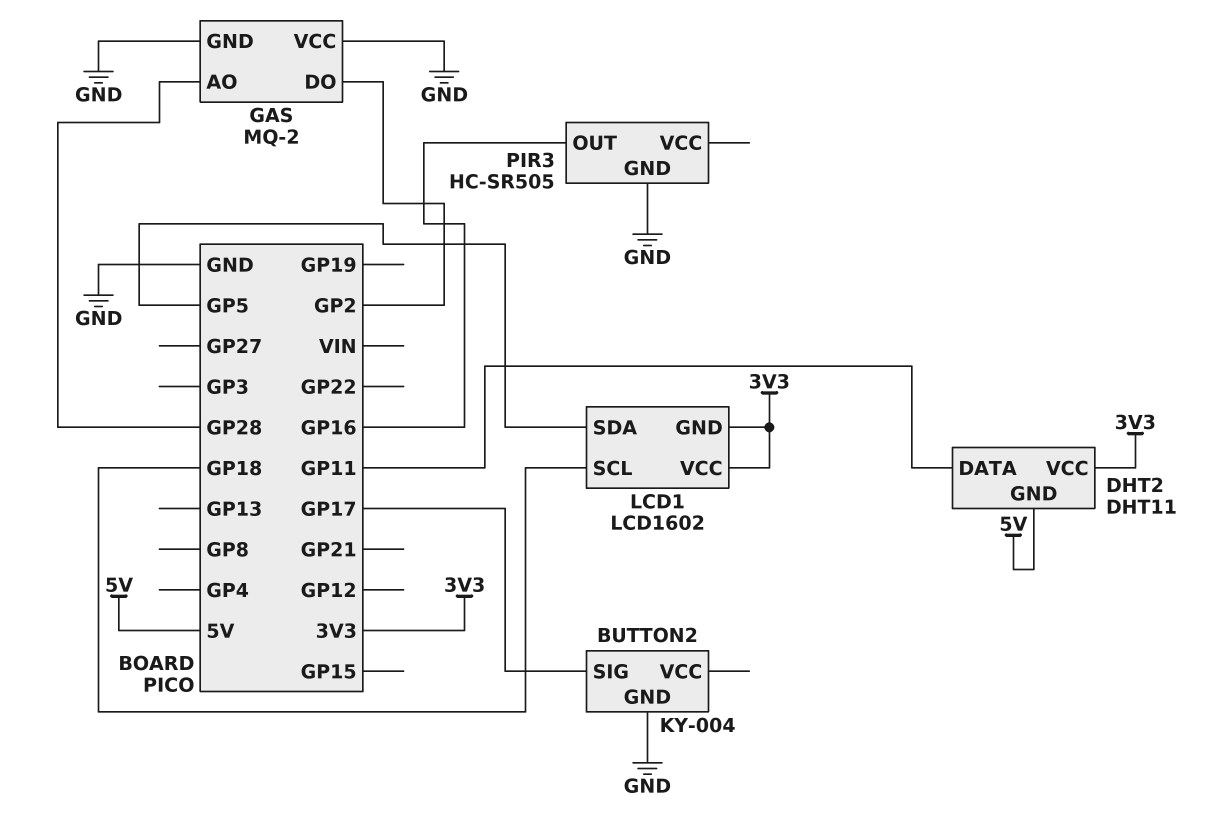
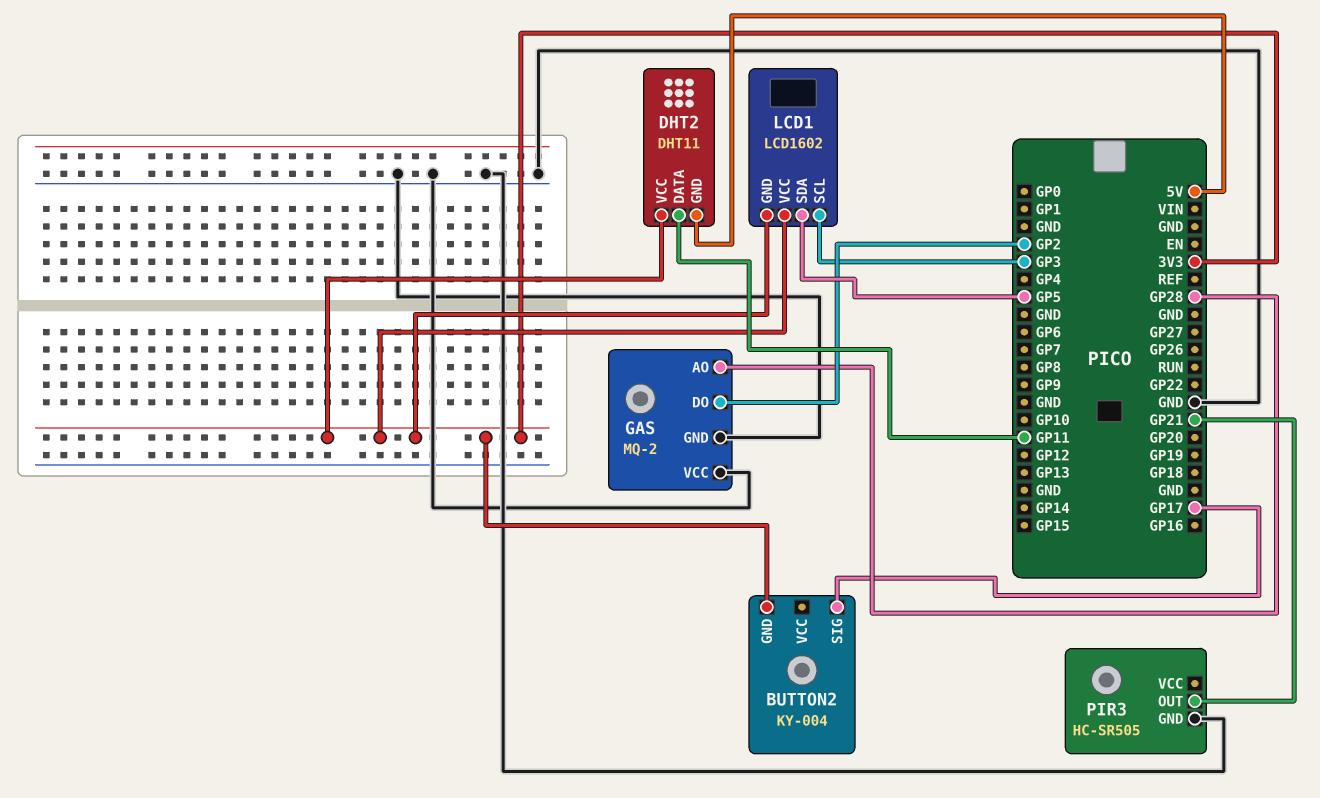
BUTTON2 pin GND: GND -> 3V3
LCD1 pin SCL: GP18 -> GP3
PIR3 pin OUT: GP16 -> GP21

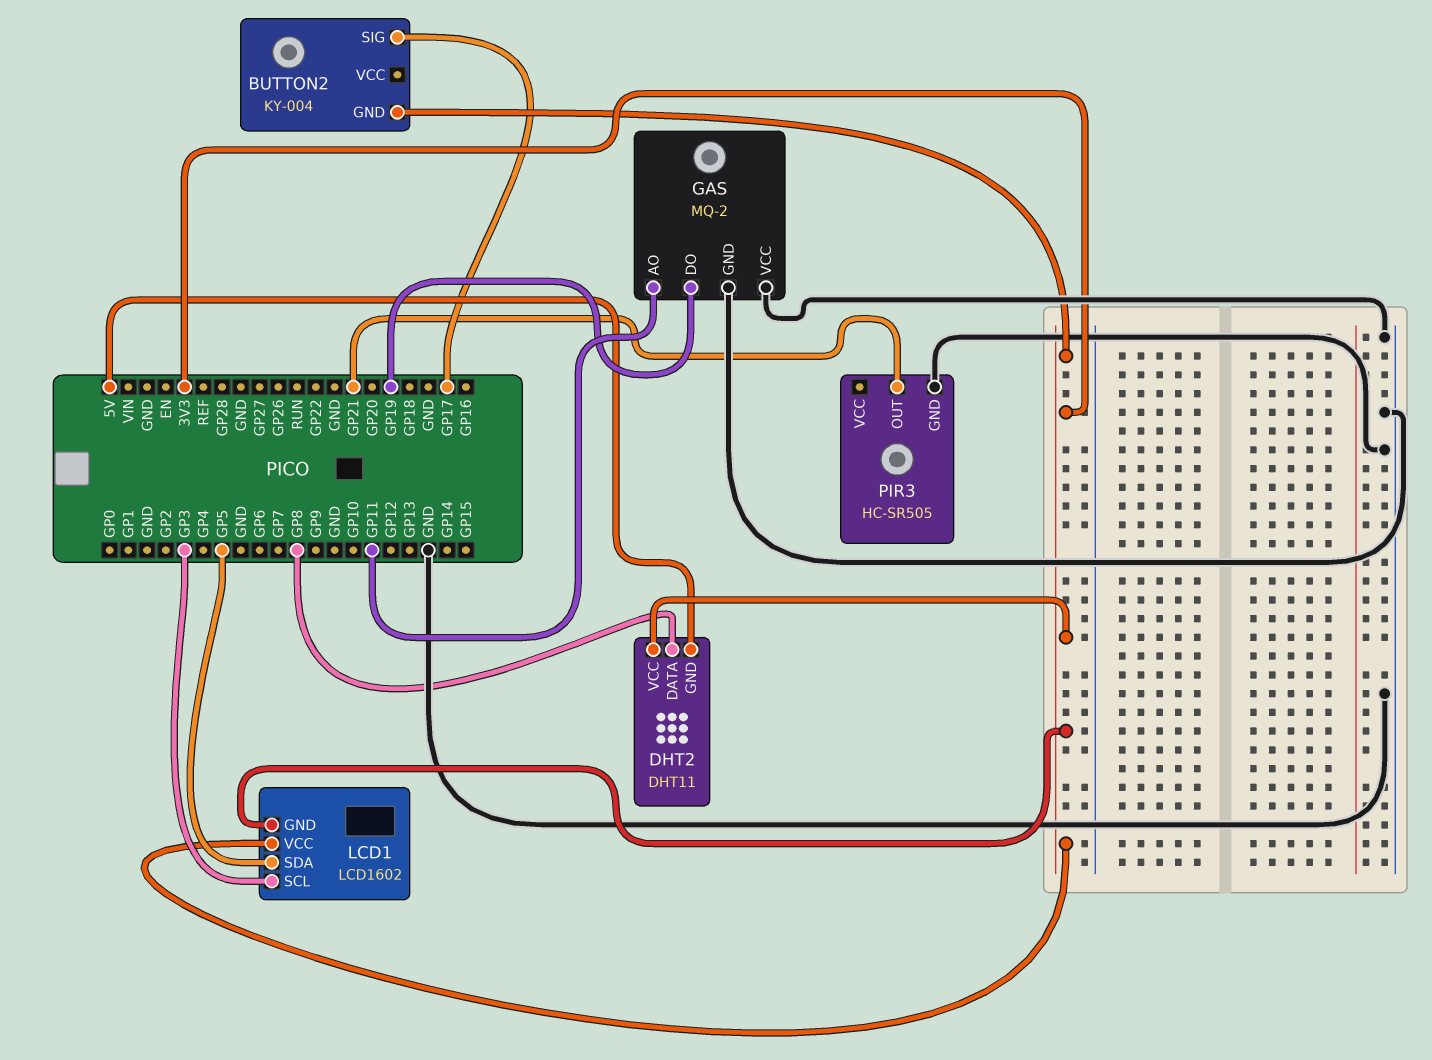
DHT2 pin DATA: GP11 -> GP8
GAS pin AO: GP28 -> GP11
GAS pin DO: GP2 -> GP19

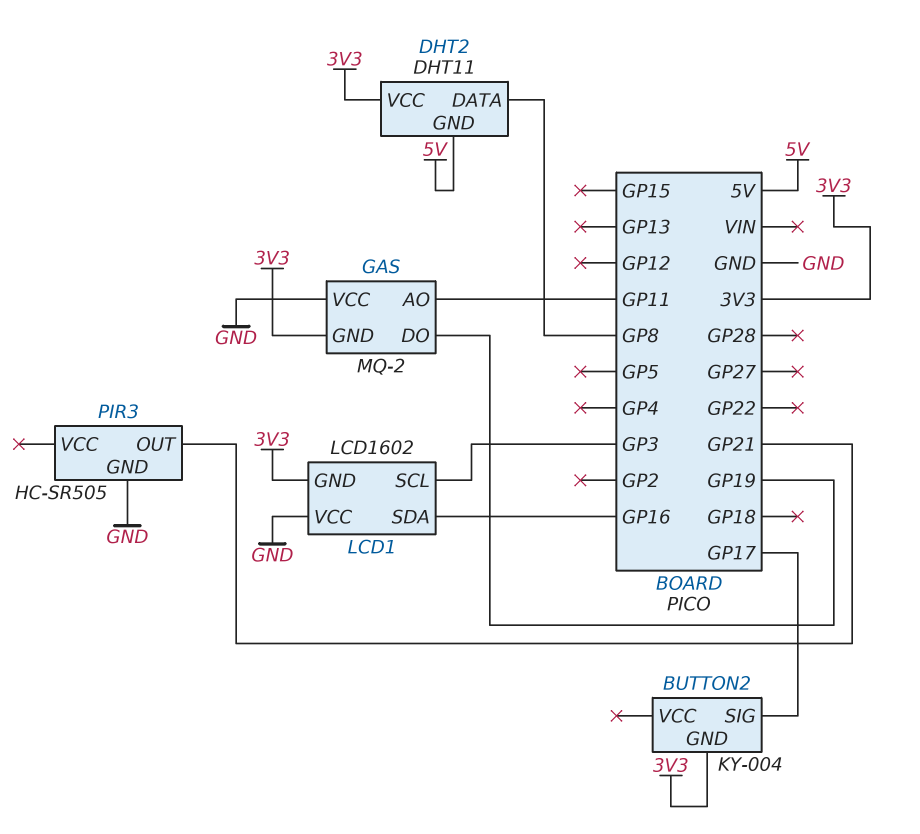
GAS pin GND: GND -> 3V3
LCD1 pin SDA: GP5 -> GP16
LCD1 pin VCC: 3V3 -> GND

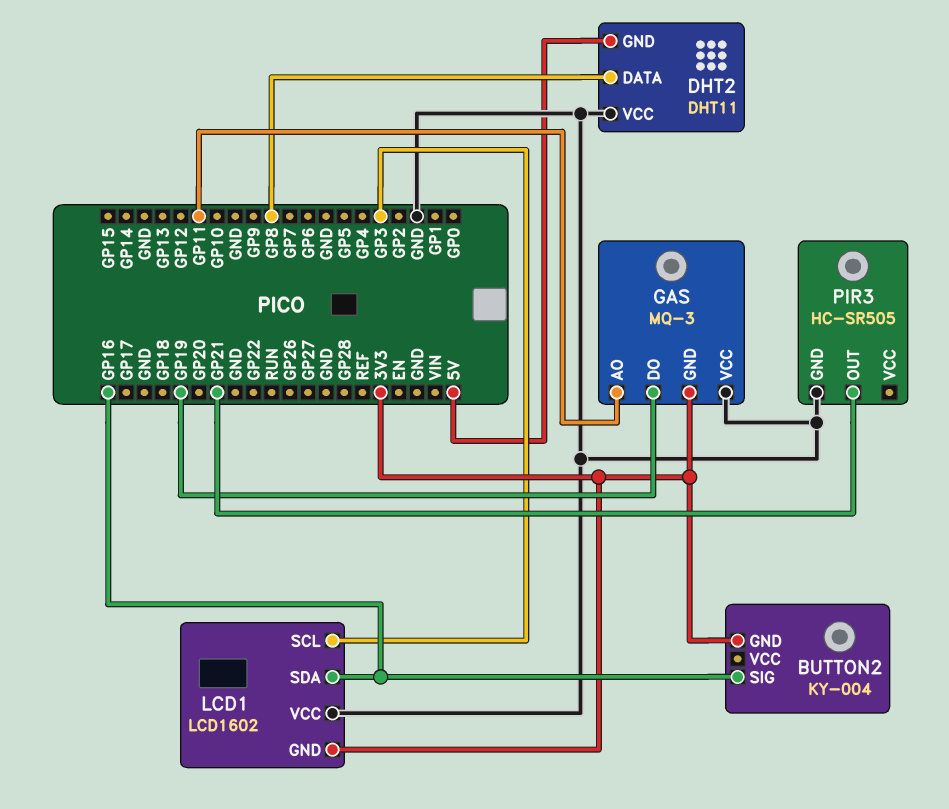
BUTTON2 pin SIG: GP17 -> GP16
DHT2 pin VCC: 3V3 -> GND
GAS: MQ-2 -> MQ-3

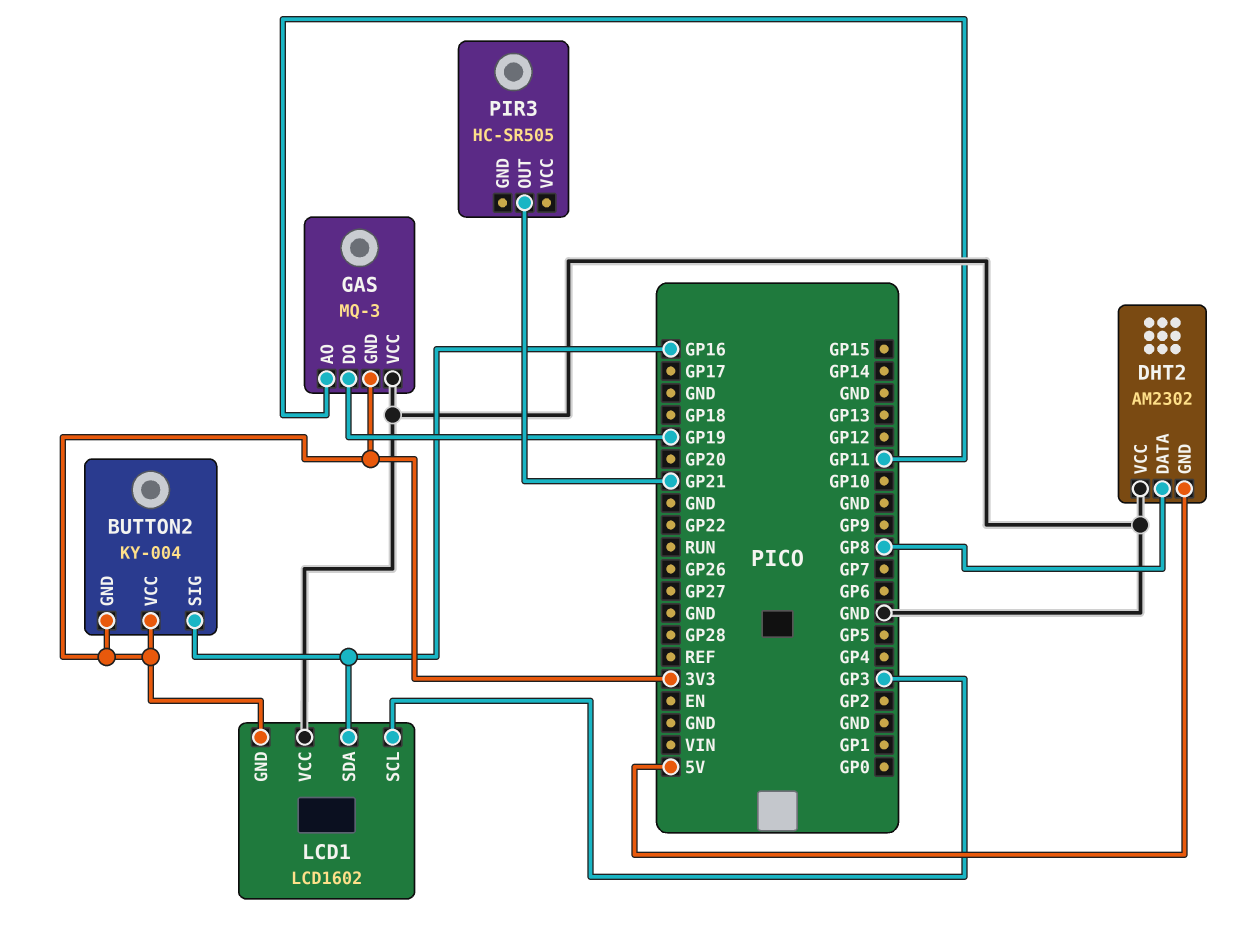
BUTTON2 pin VCC: none -> 3V3
DHT2: DHT11 -> AM2302
PIR3 pin GND: GND -> none

